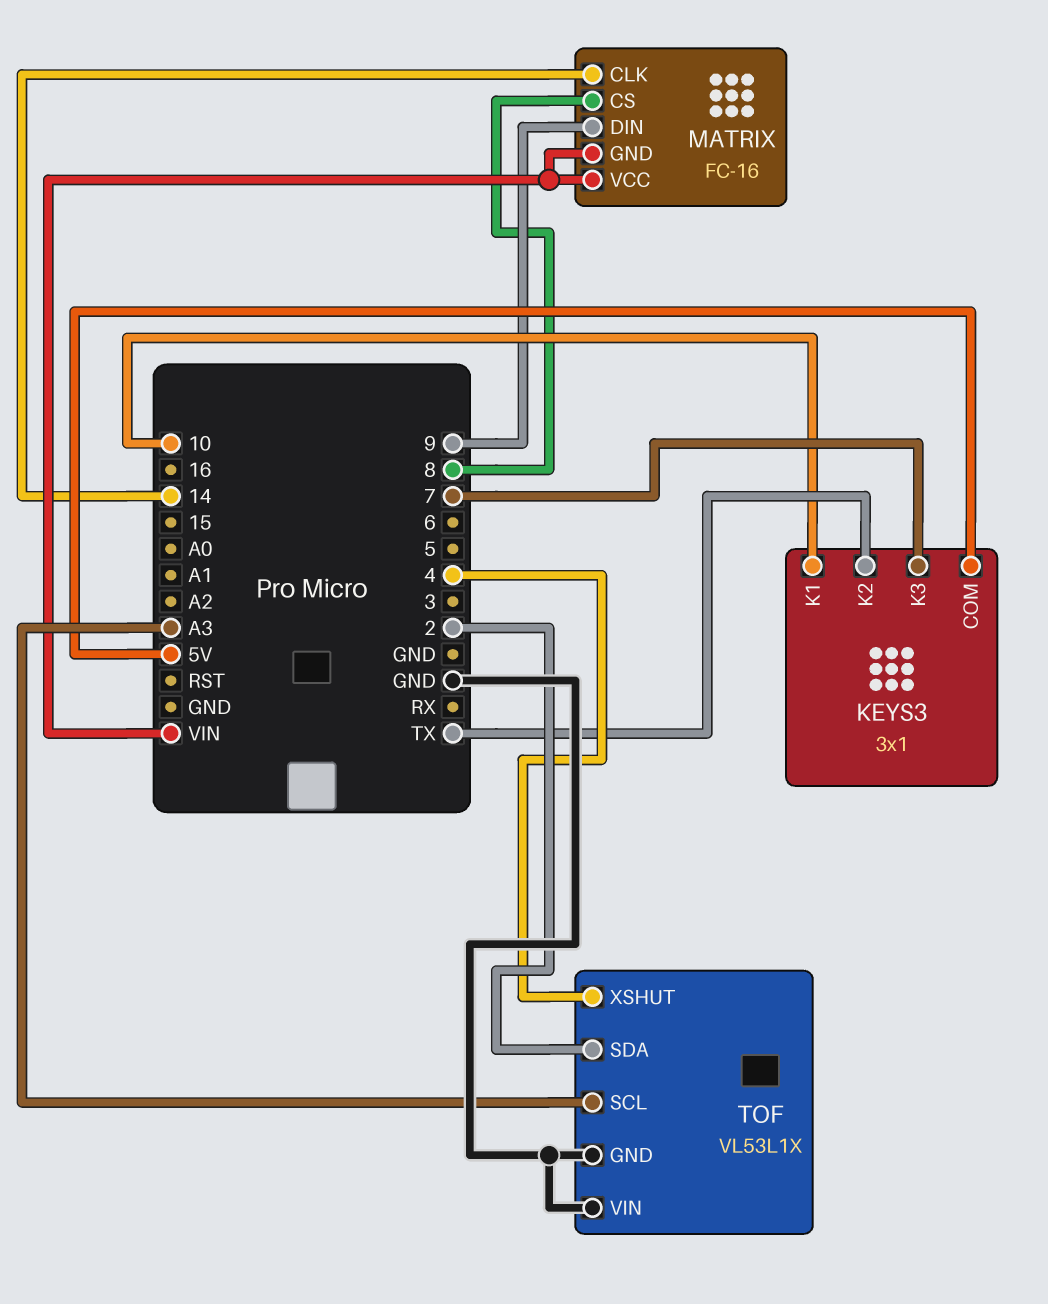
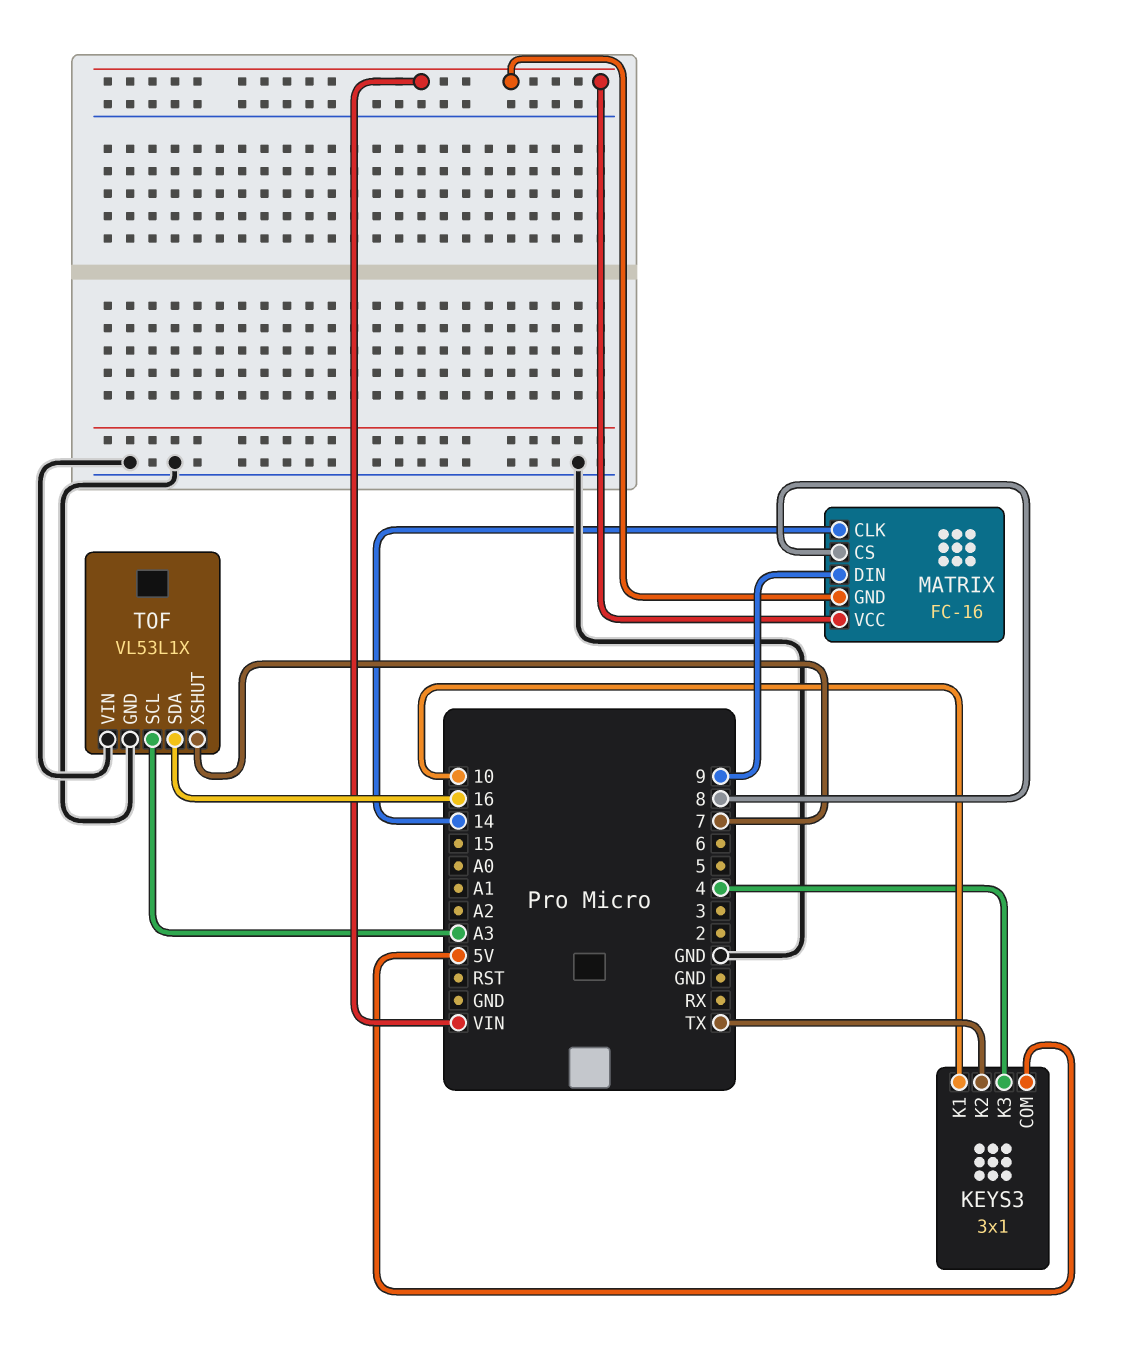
KEYS3 pin K3: 7 -> 4
TOF pin SDA: 2 -> 16
TOF pin XSHUT: 4 -> 7

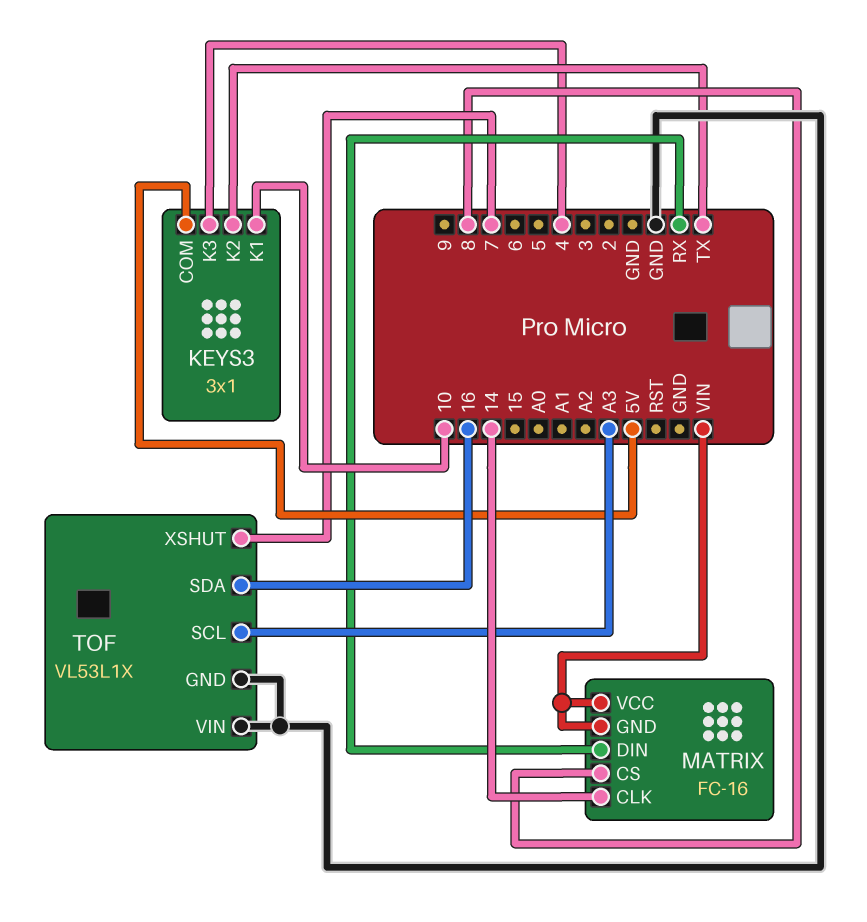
MATRIX pin DIN: 9 -> RX

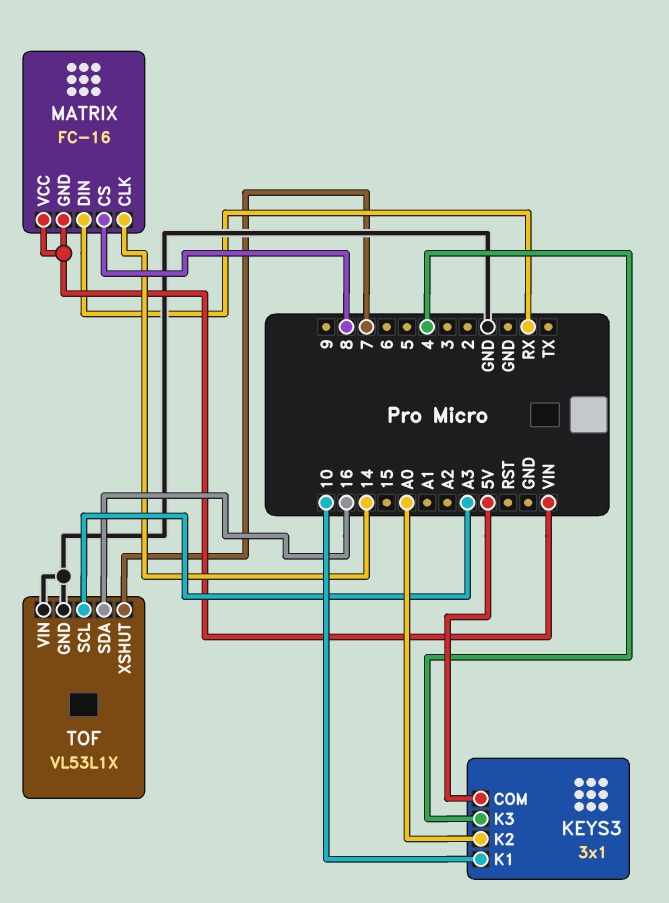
KEYS3 pin K2: TX -> A0

